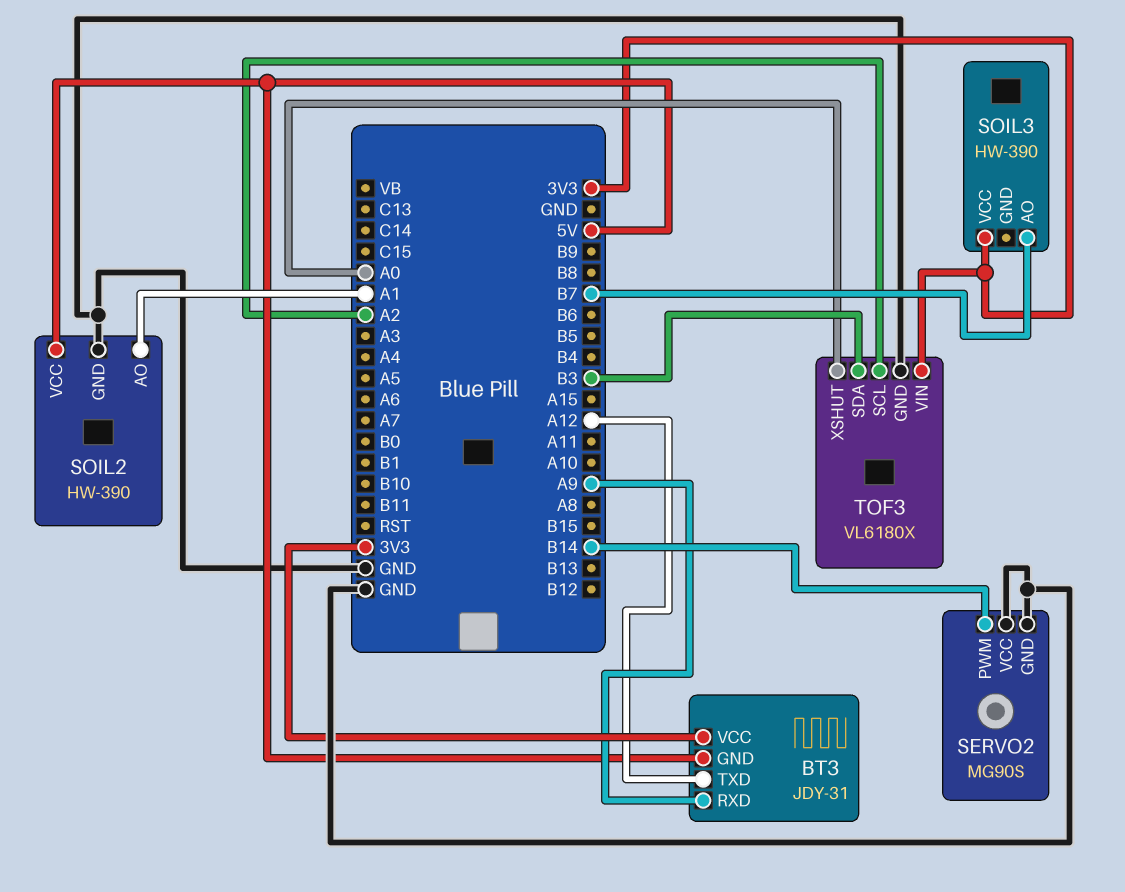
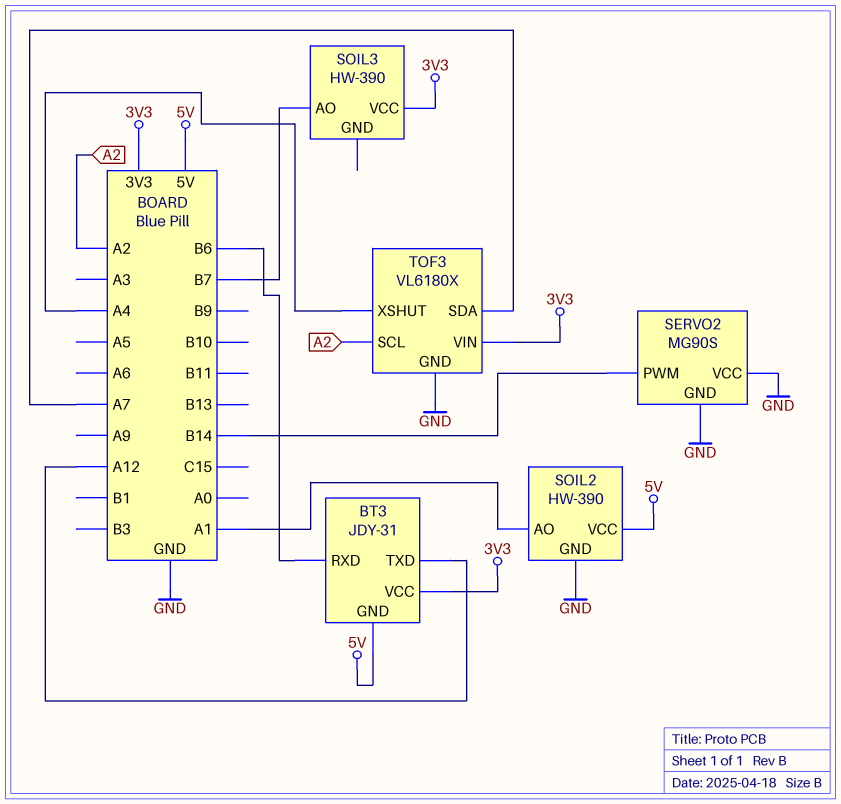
BT3 pin RXD: A9 -> B6
TOF3 pin SDA: B3 -> A7
TOF3 pin XSHUT: A0 -> A4

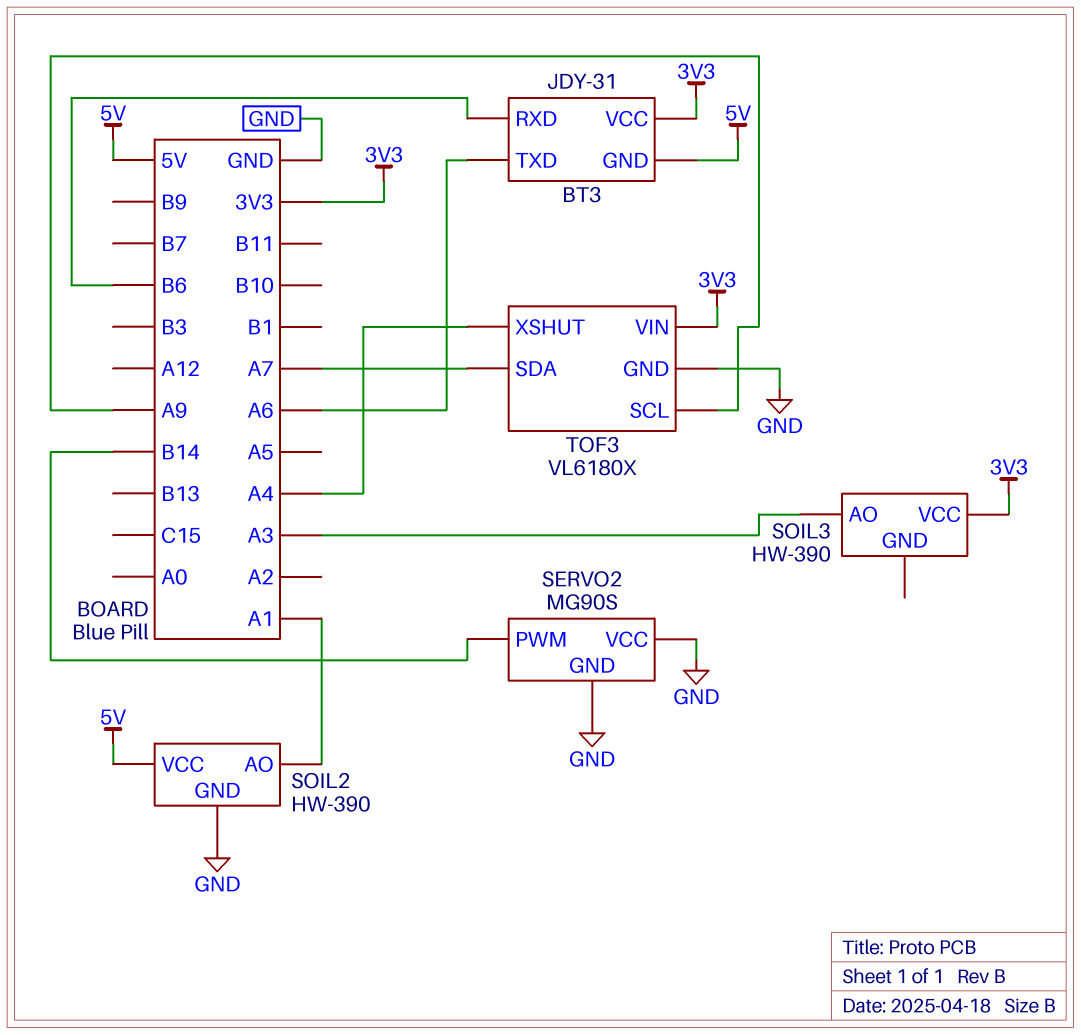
BT3 pin TXD: A12 -> A6
SOIL3 pin AO: B7 -> A3
TOF3 pin SCL: A2 -> A9

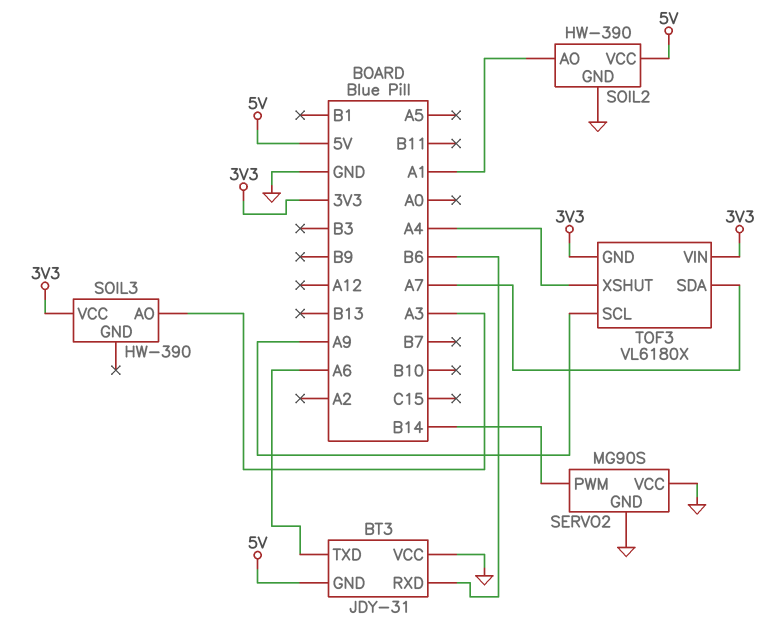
BT3 pin VCC: 3V3 -> GND
TOF3 pin GND: GND -> 3V3

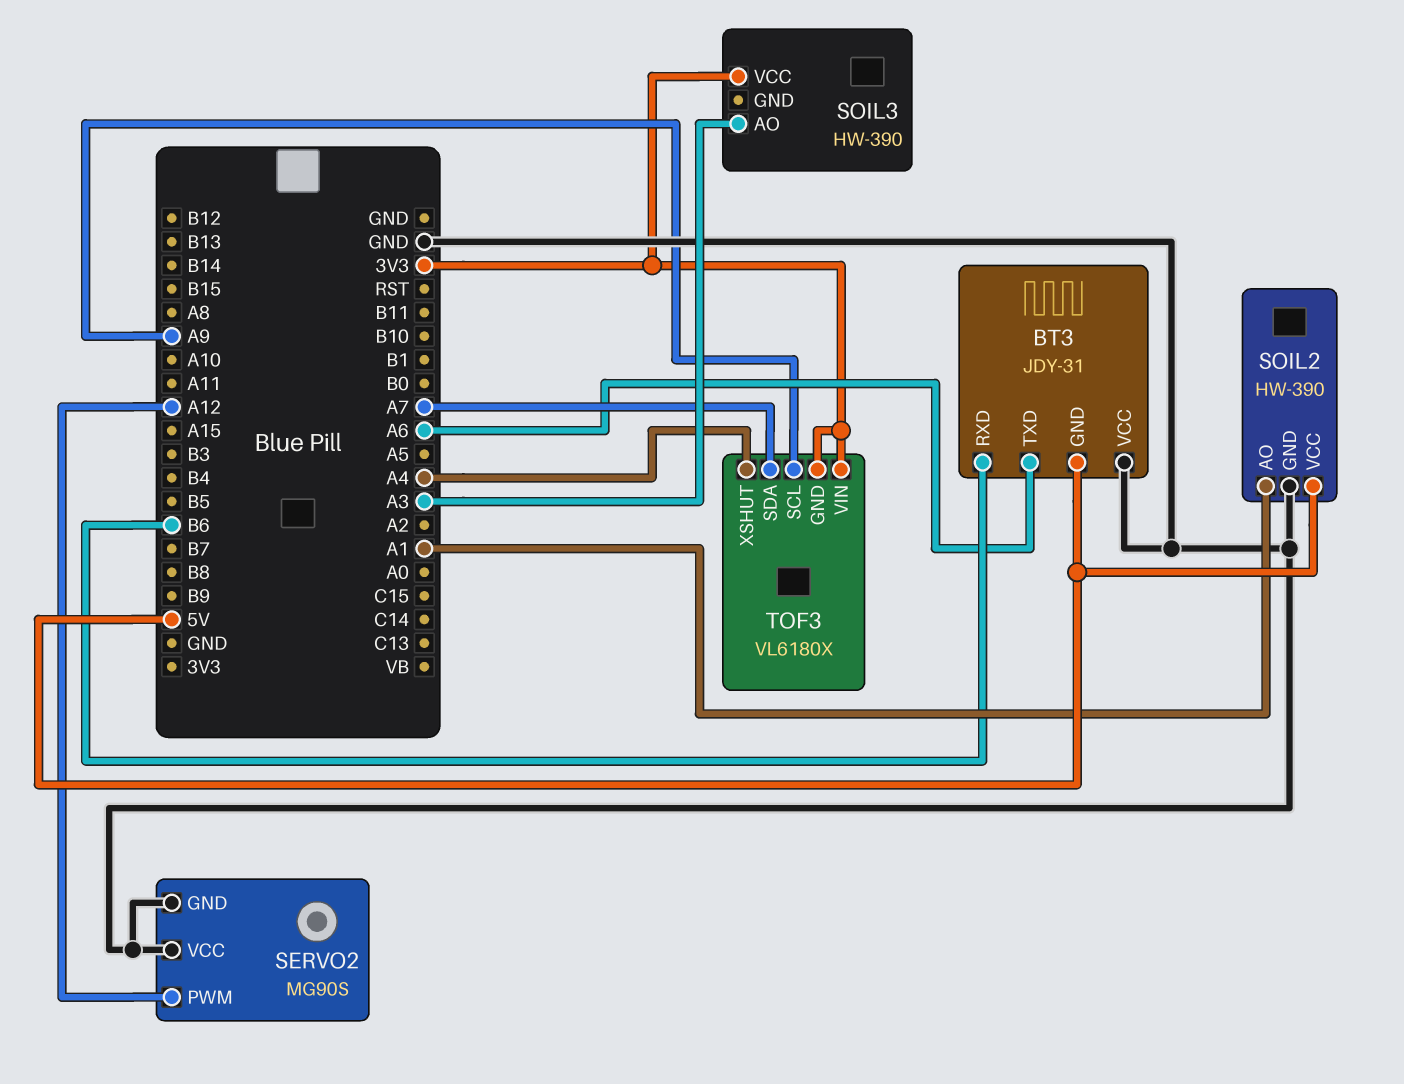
SERVO2 pin PWM: B14 -> A12

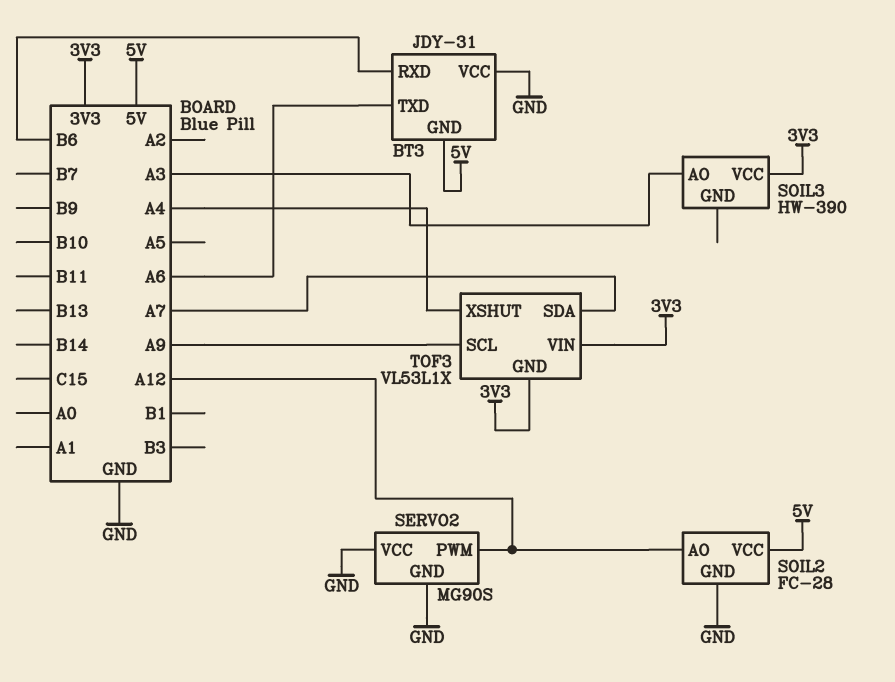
SOIL2: HW-390 -> FC-28
SOIL2 pin AO: A1 -> A12
TOF3: VL6180X -> VL53L1X

